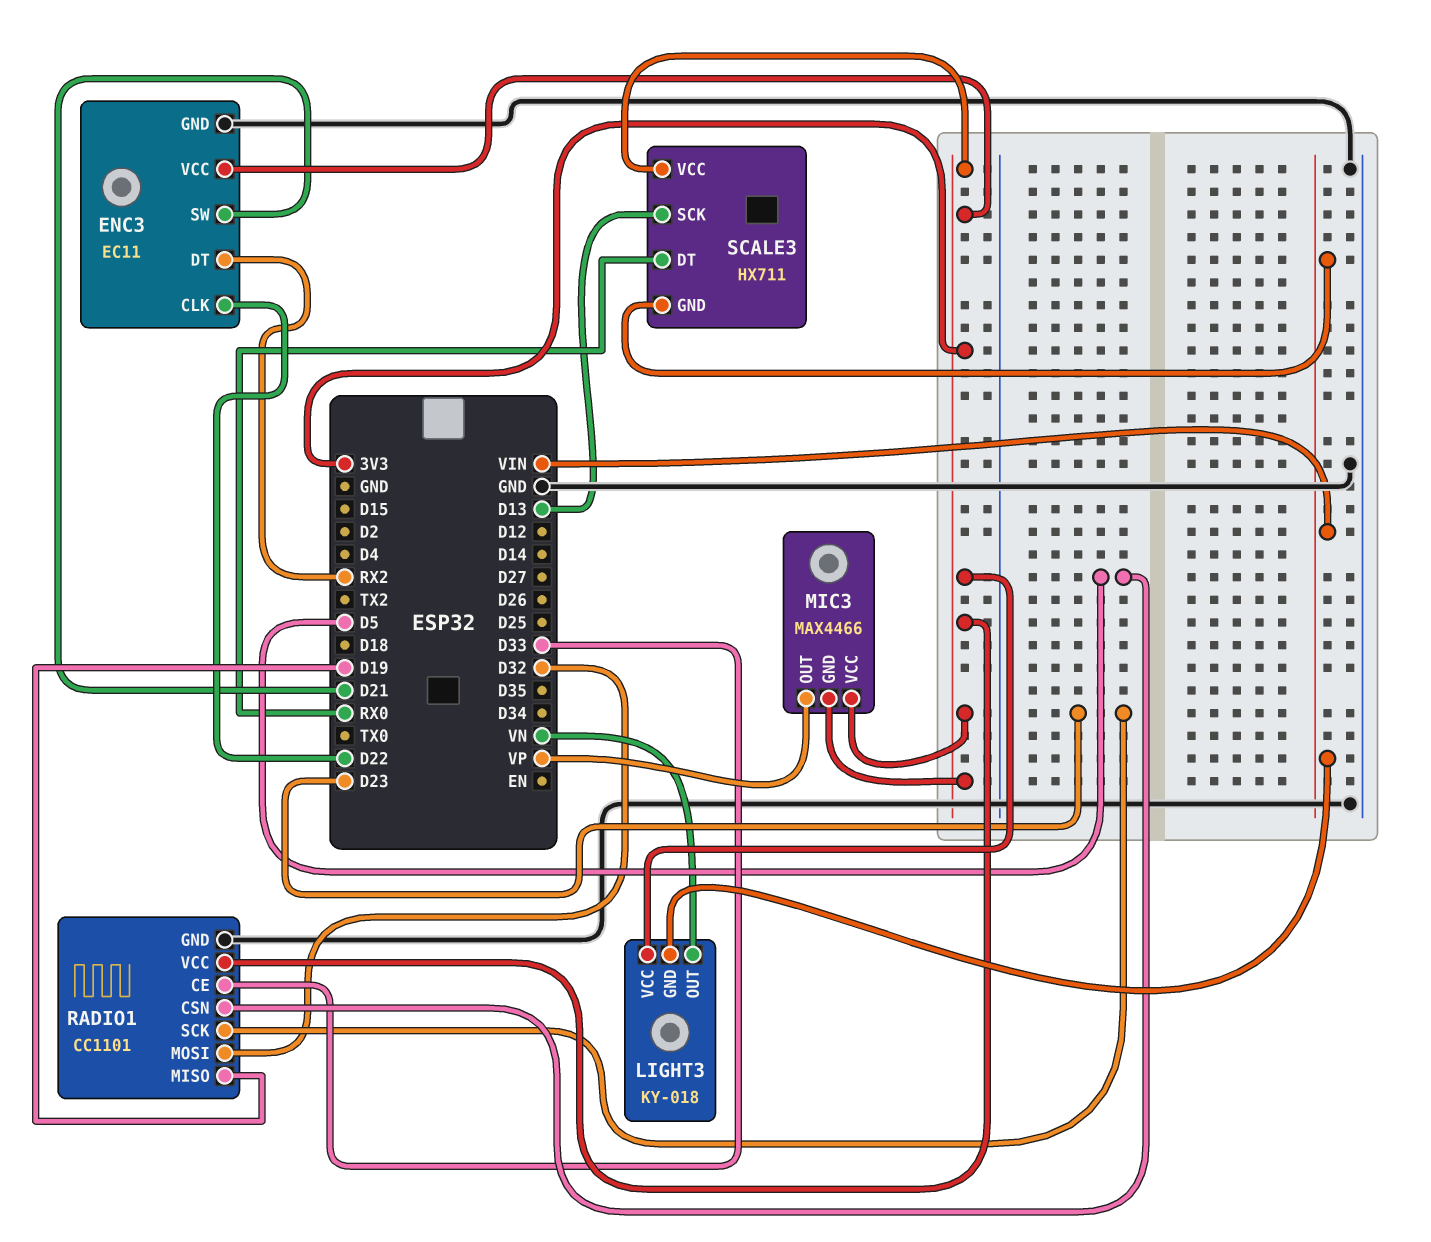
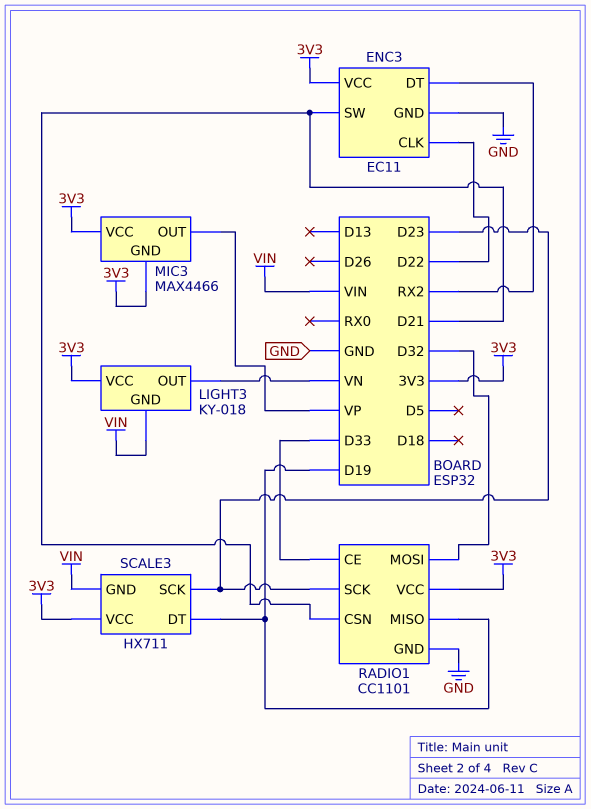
RADIO1 pin CSN: D5 -> D21
SCALE3 pin DT: RX0 -> D19
SCALE3 pin SCK: D13 -> D23

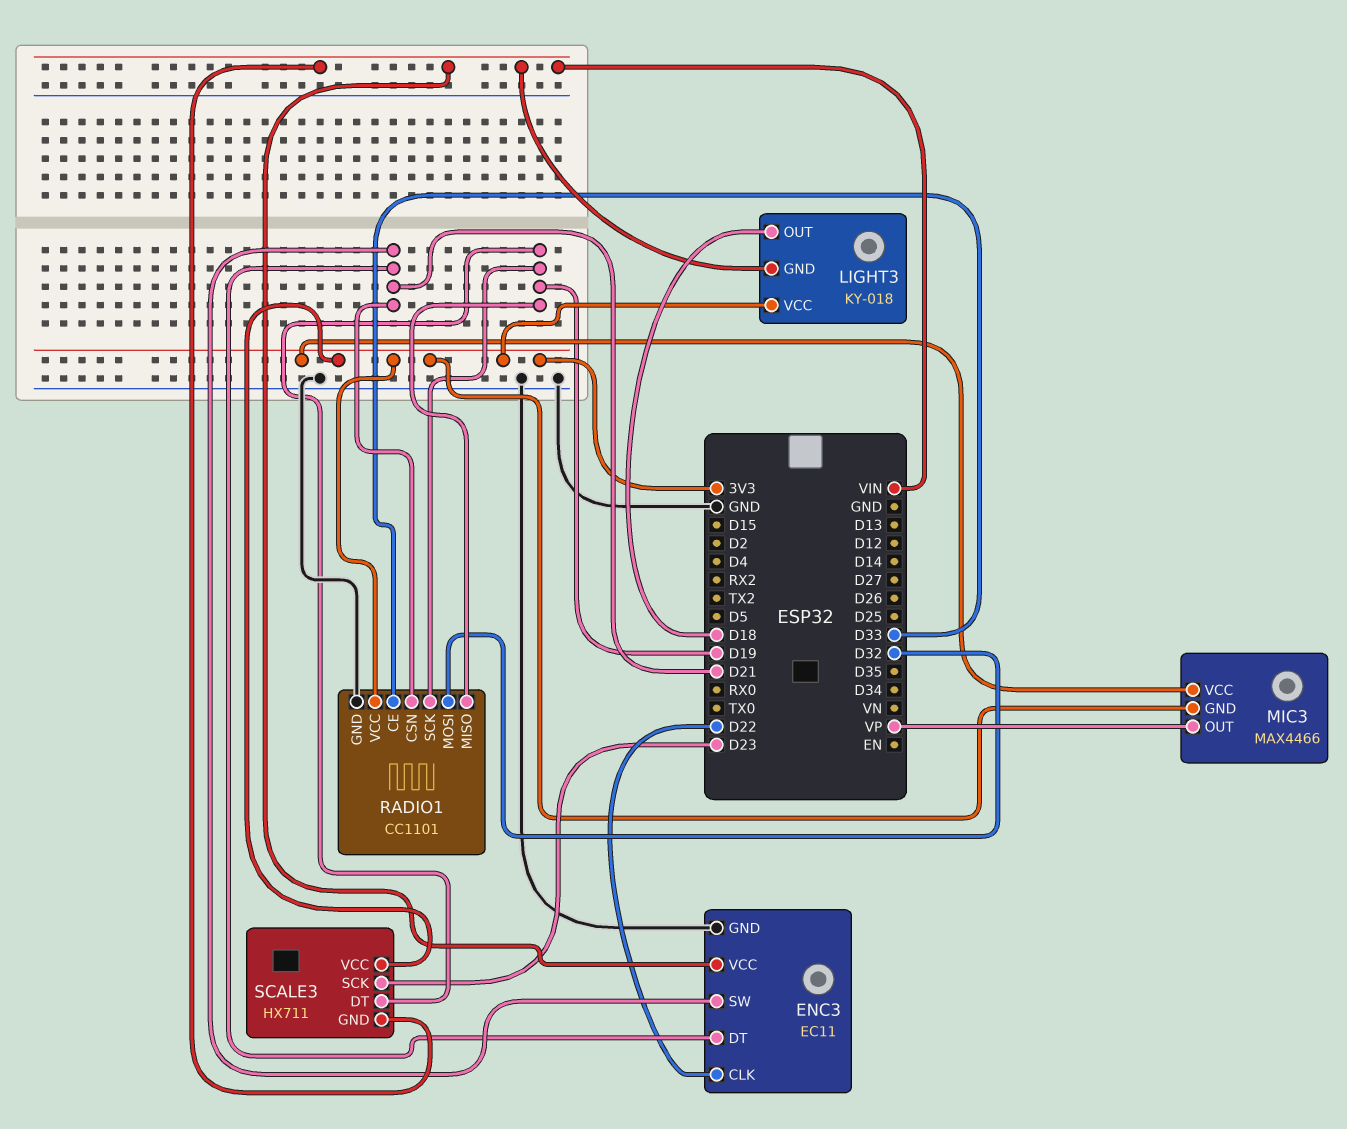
ENC3 pin DT: RX2 -> D21
ENC3 pin VCC: 3V3 -> VIN
LIGHT3 pin OUT: VN -> D18
RADIO1 pin SCK: D23 -> D19

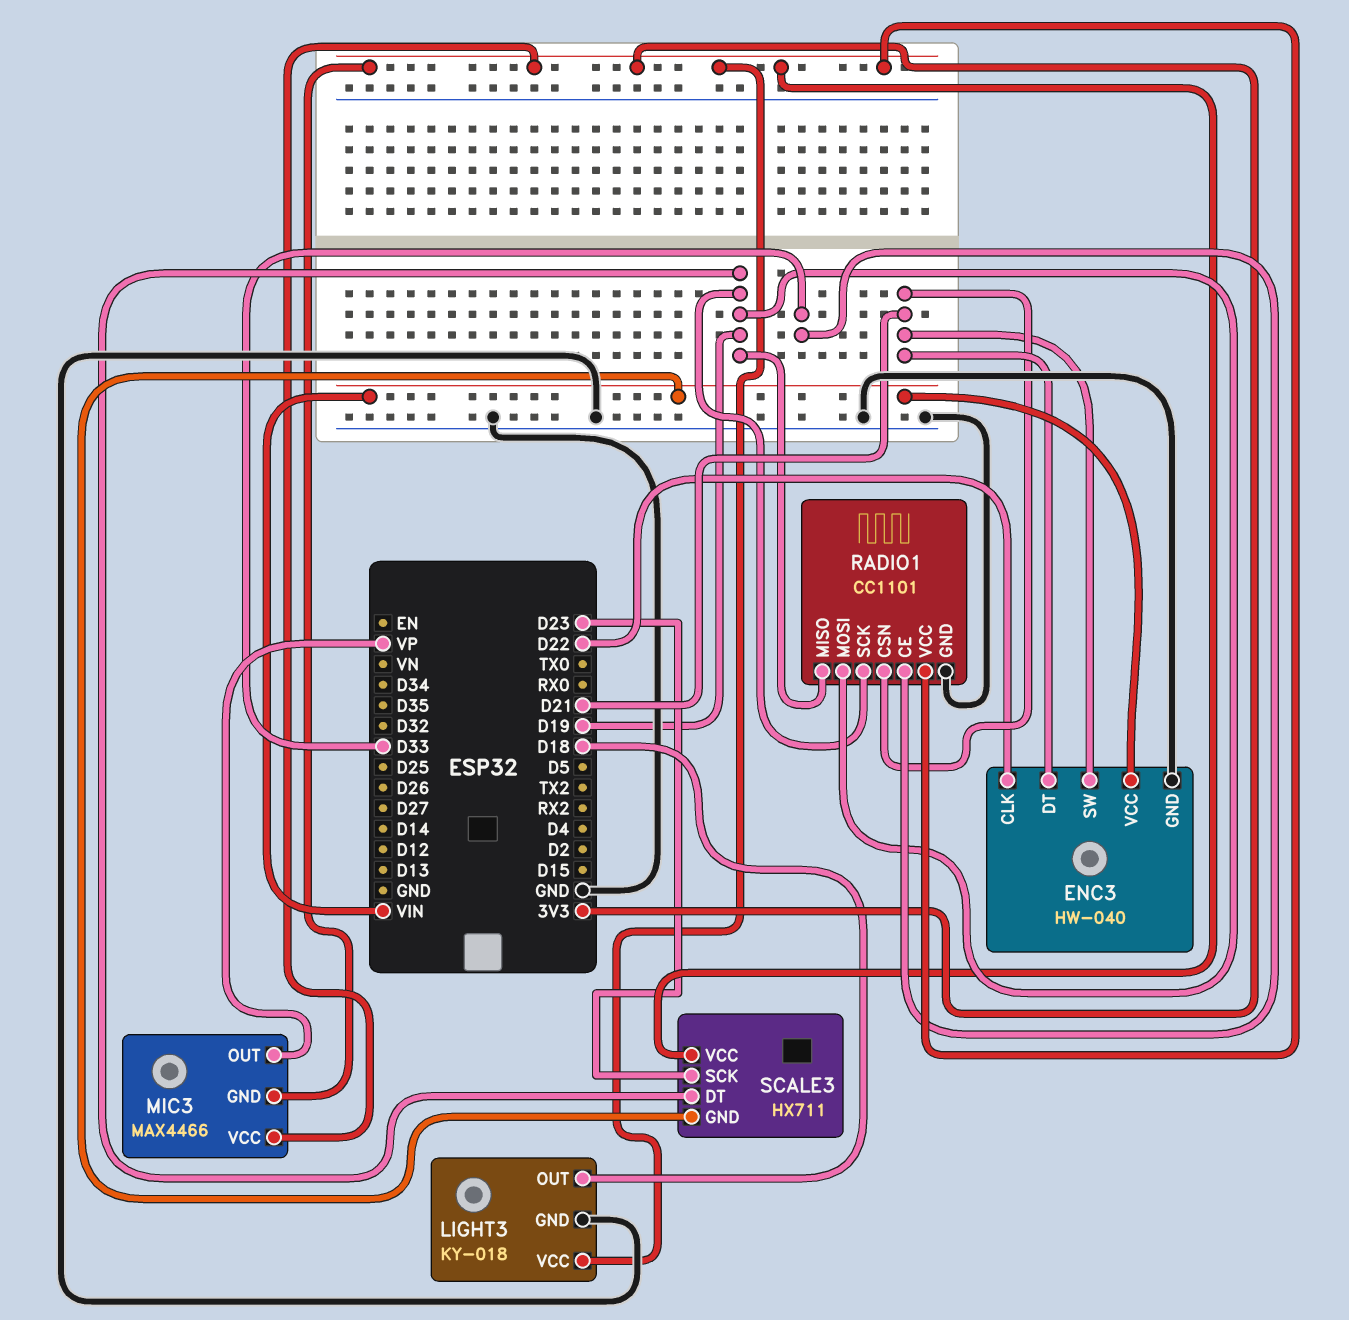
ENC3: EC11 -> HW-040
LIGHT3 pin GND: VIN -> GND
RADIO1 pin MOSI: D32 -> D19

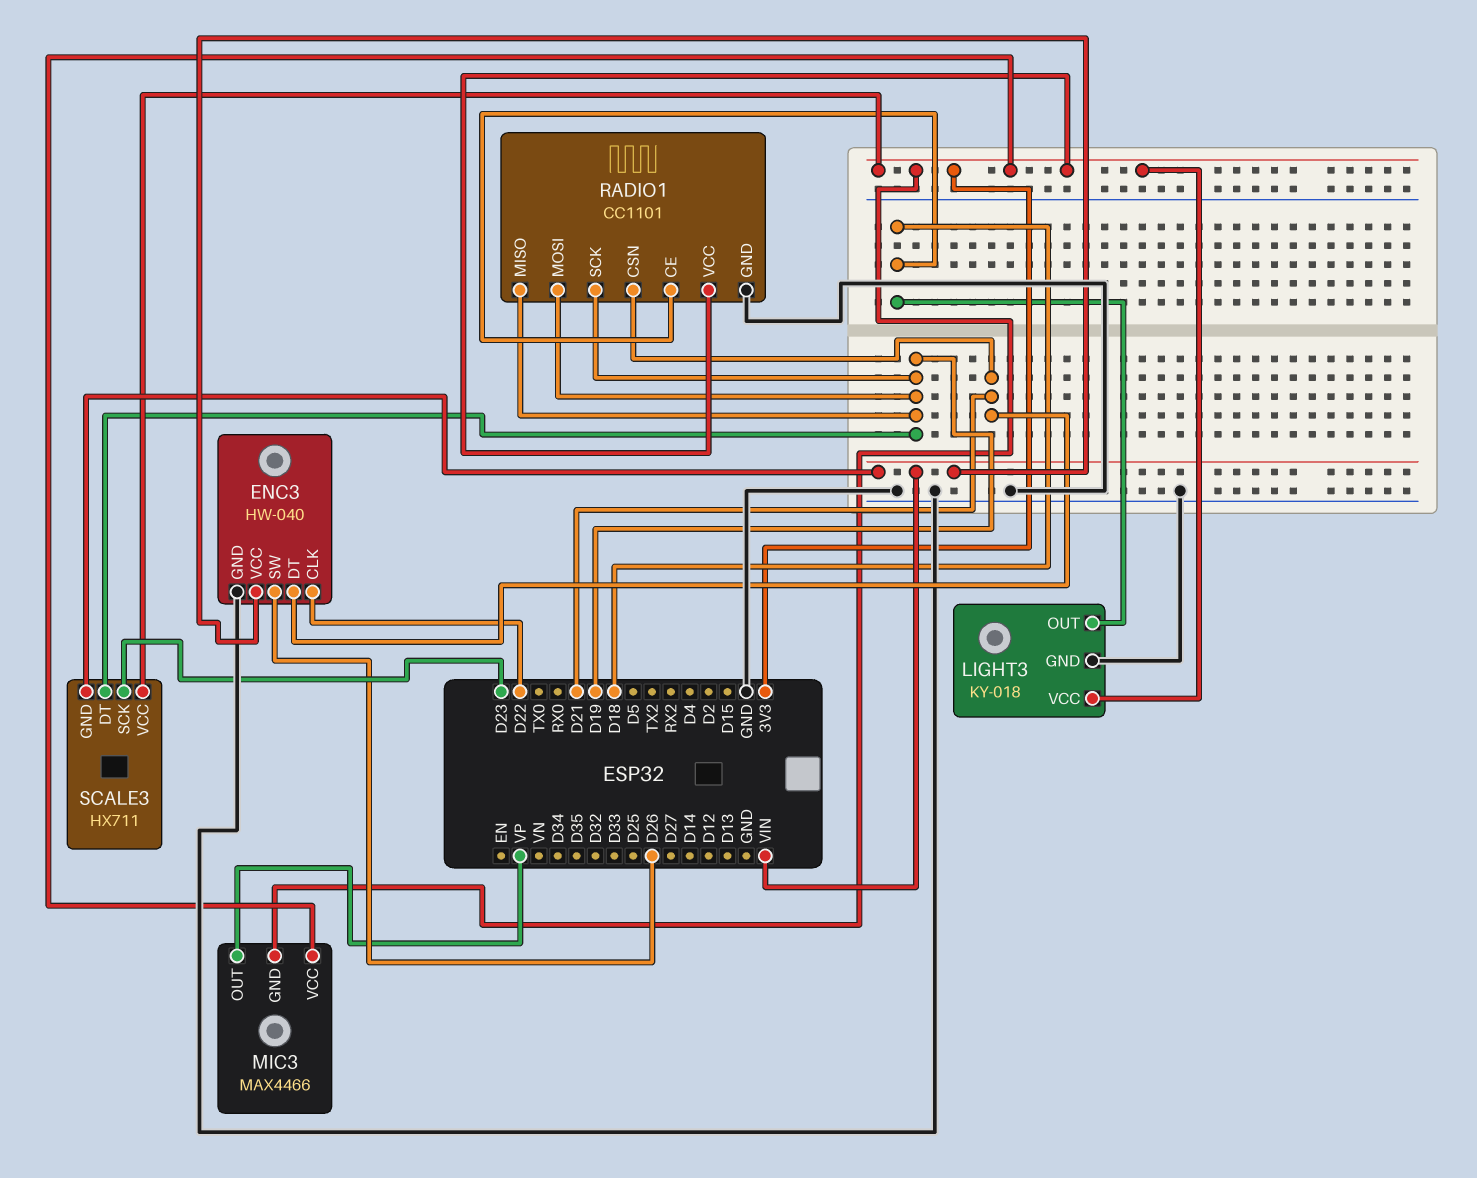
ENC3 pin SW: D21 -> D26
RADIO1 pin CE: D33 -> D18

